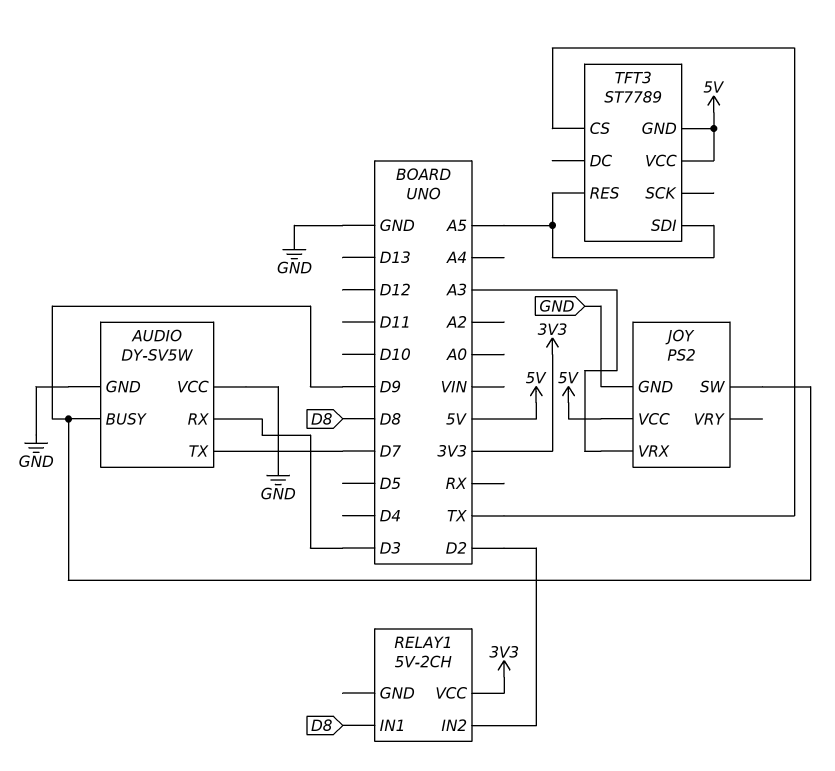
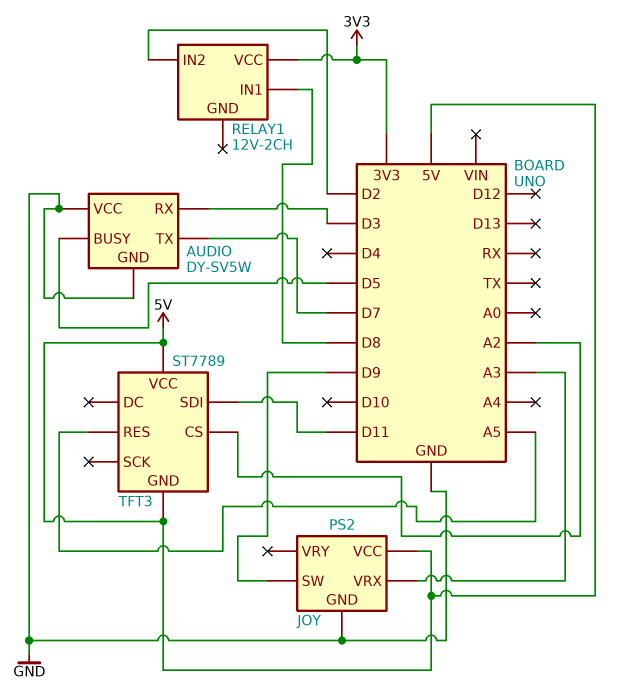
AUDIO pin BUSY: D9 -> D5
RELAY1: 5V-2CH -> 12V-2CH
TFT3 pin CS: TX -> A2
TFT3 pin SDI: A5 -> D11

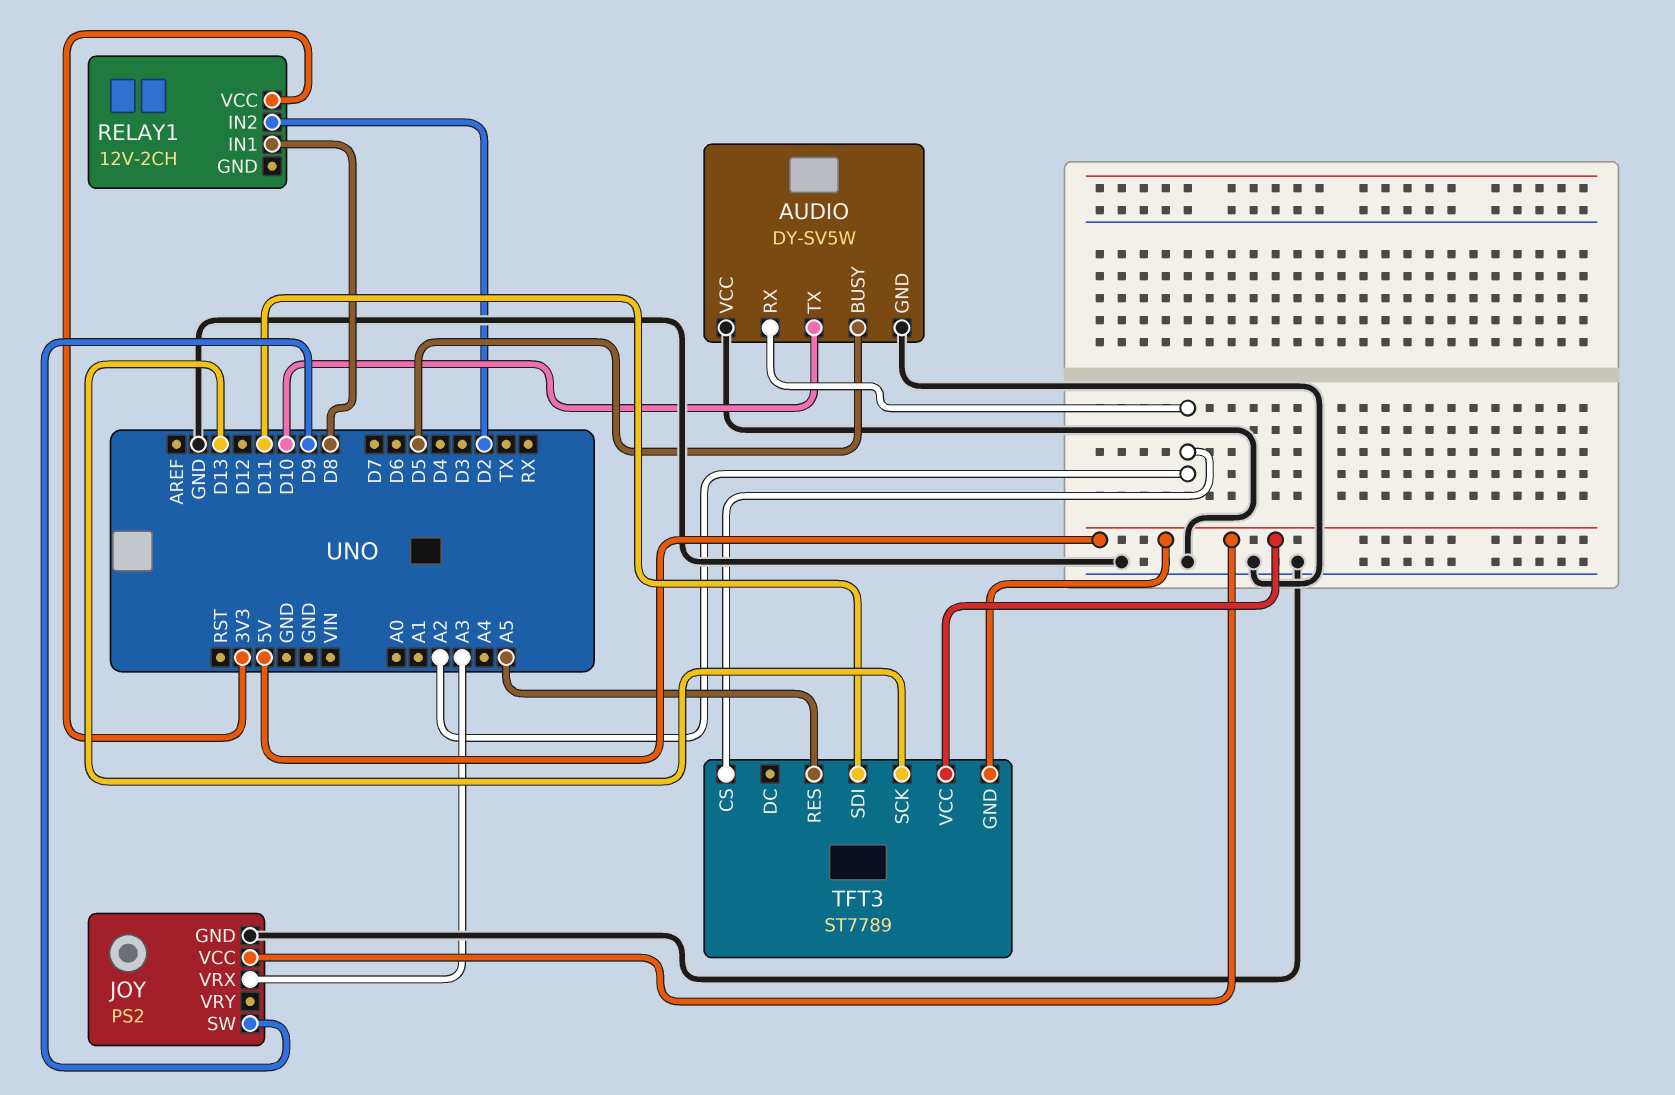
AUDIO pin RX: D3 -> A2
AUDIO pin TX: D7 -> D10
TFT3 pin SCK: none -> D13

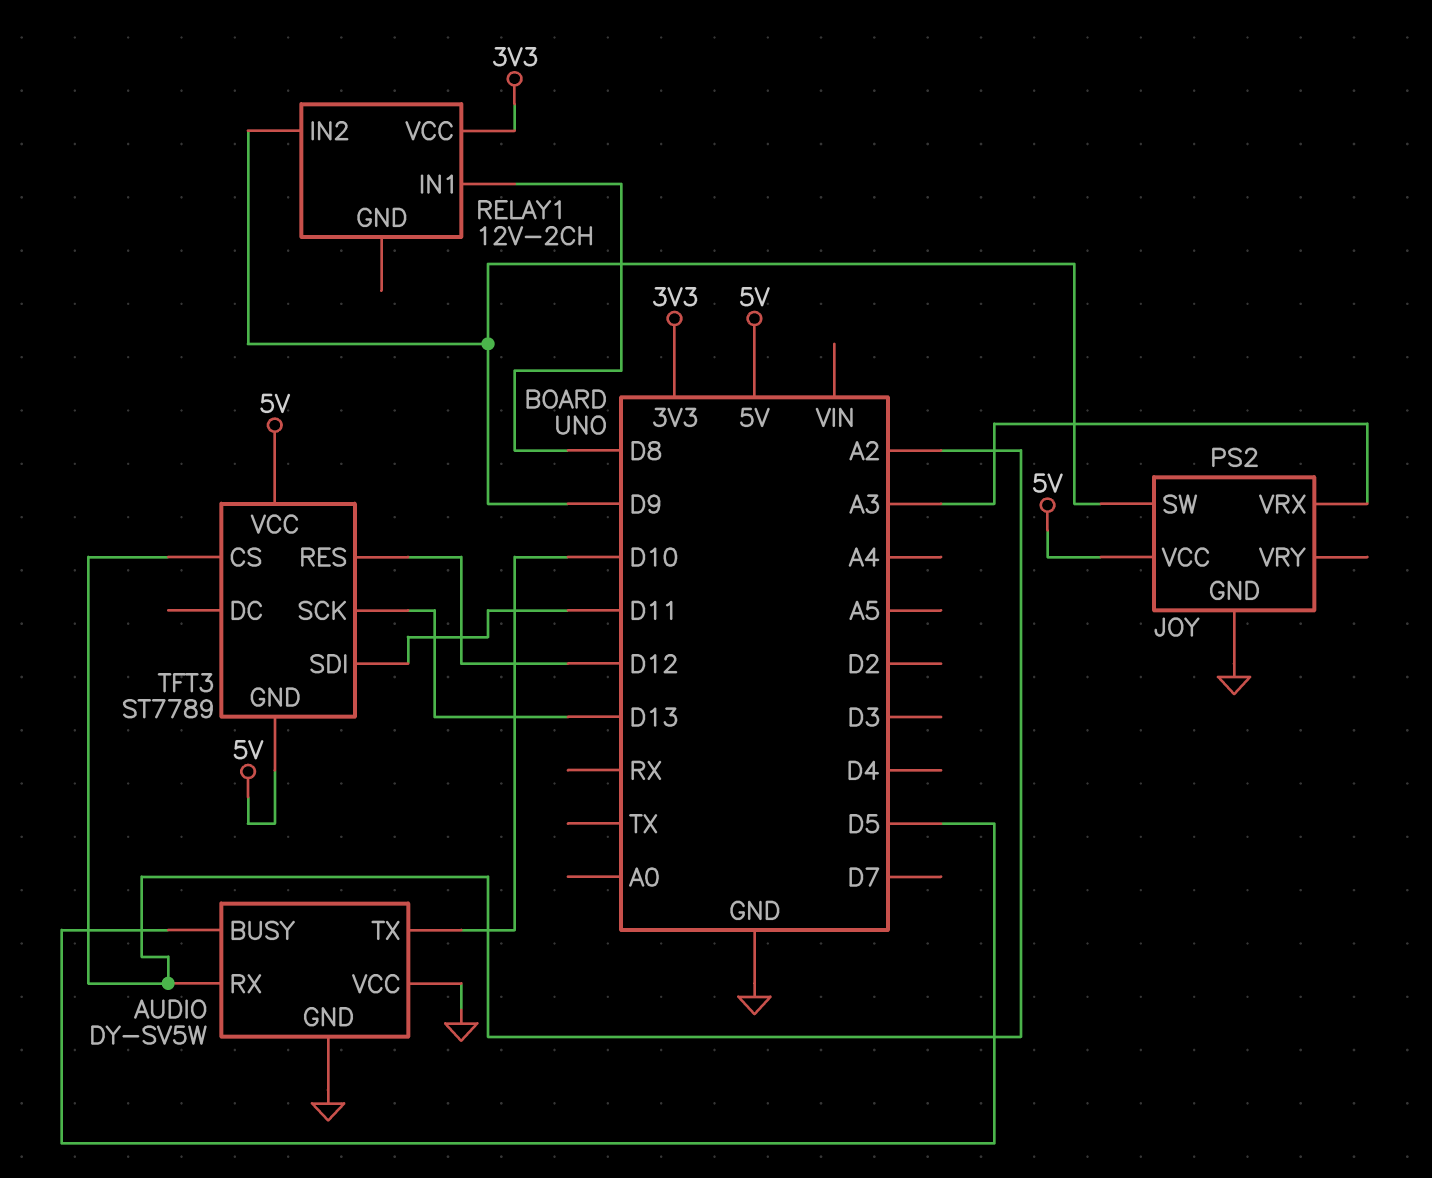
RELAY1 pin IN2: D2 -> D9
TFT3 pin RES: A5 -> D12

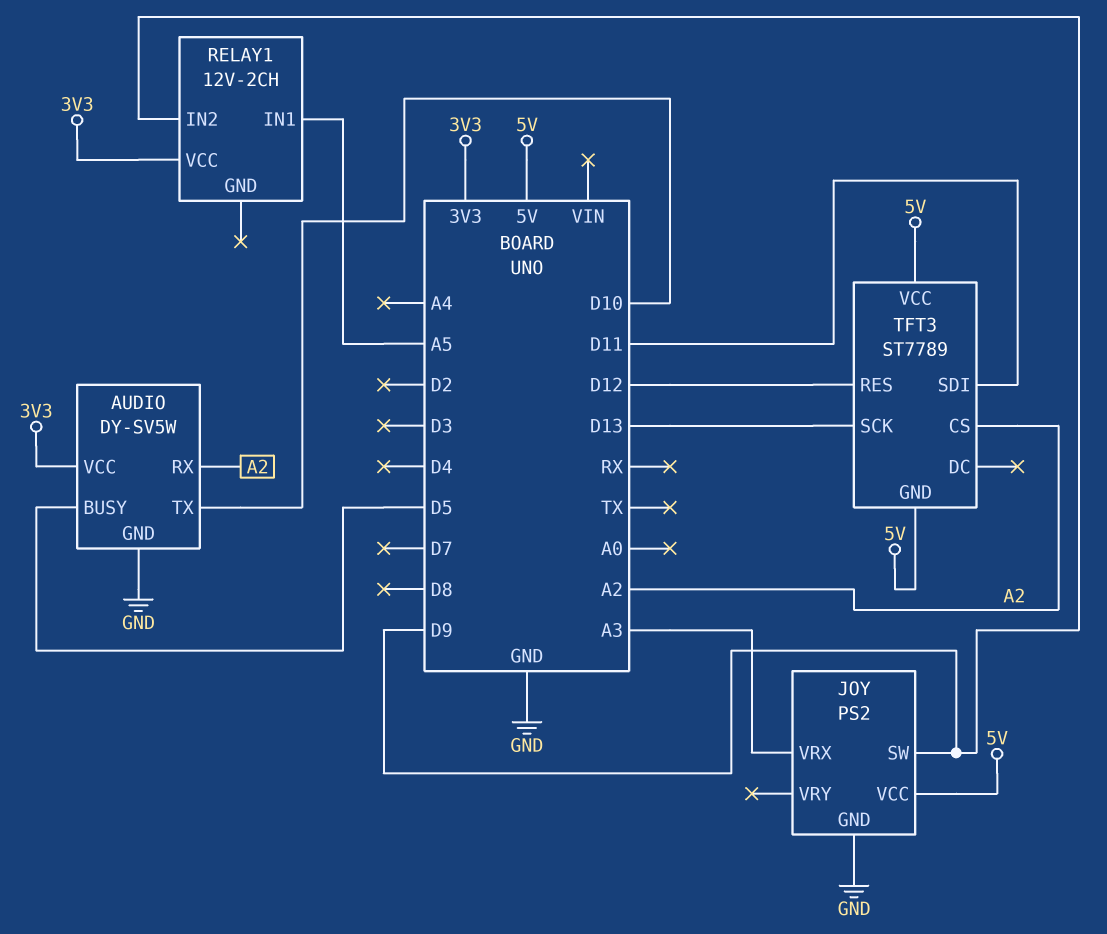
AUDIO pin VCC: GND -> 3V3
RELAY1 pin IN1: D8 -> A5

